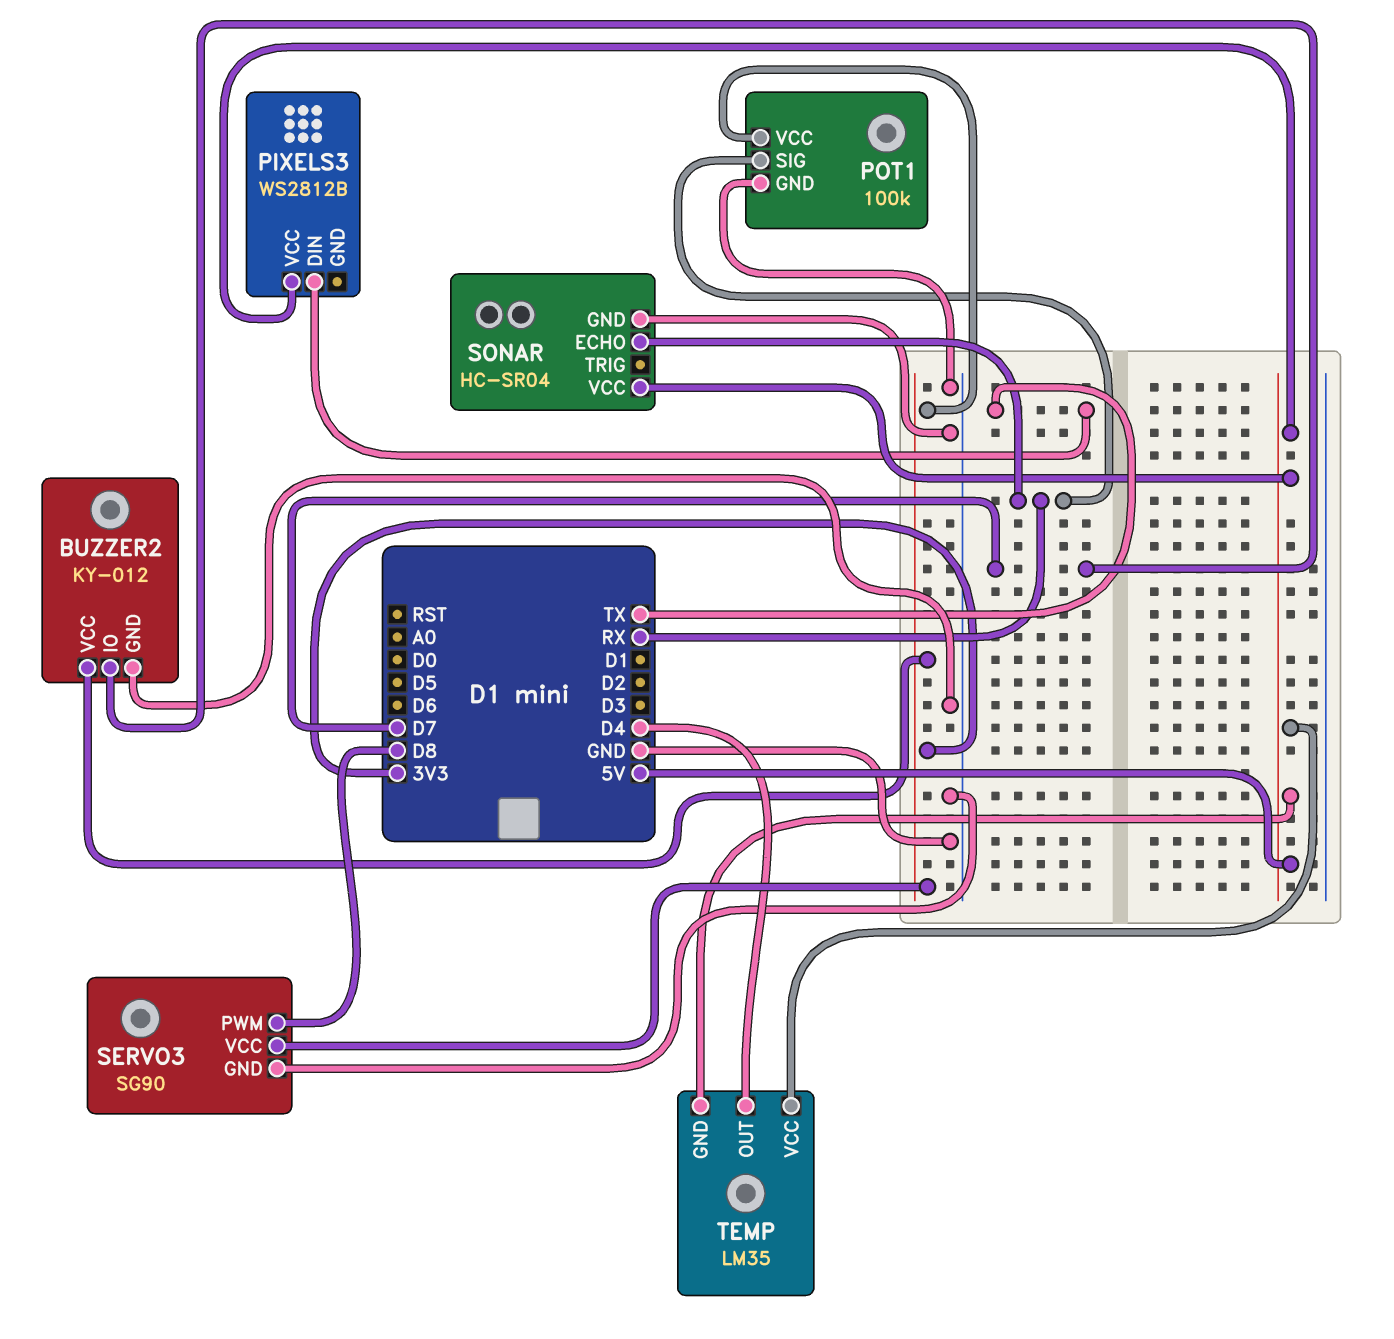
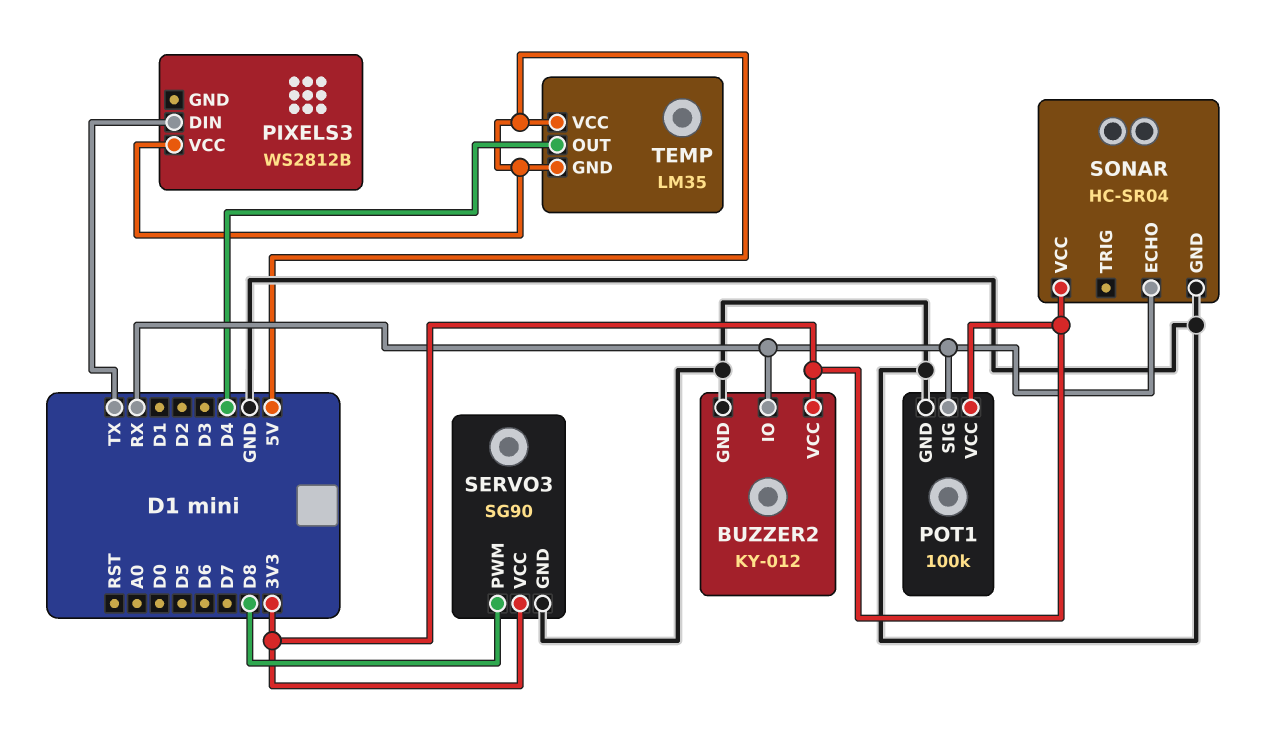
BUZZER2 pin IO: D7 -> RX
SONAR pin VCC: 5V -> 3V3

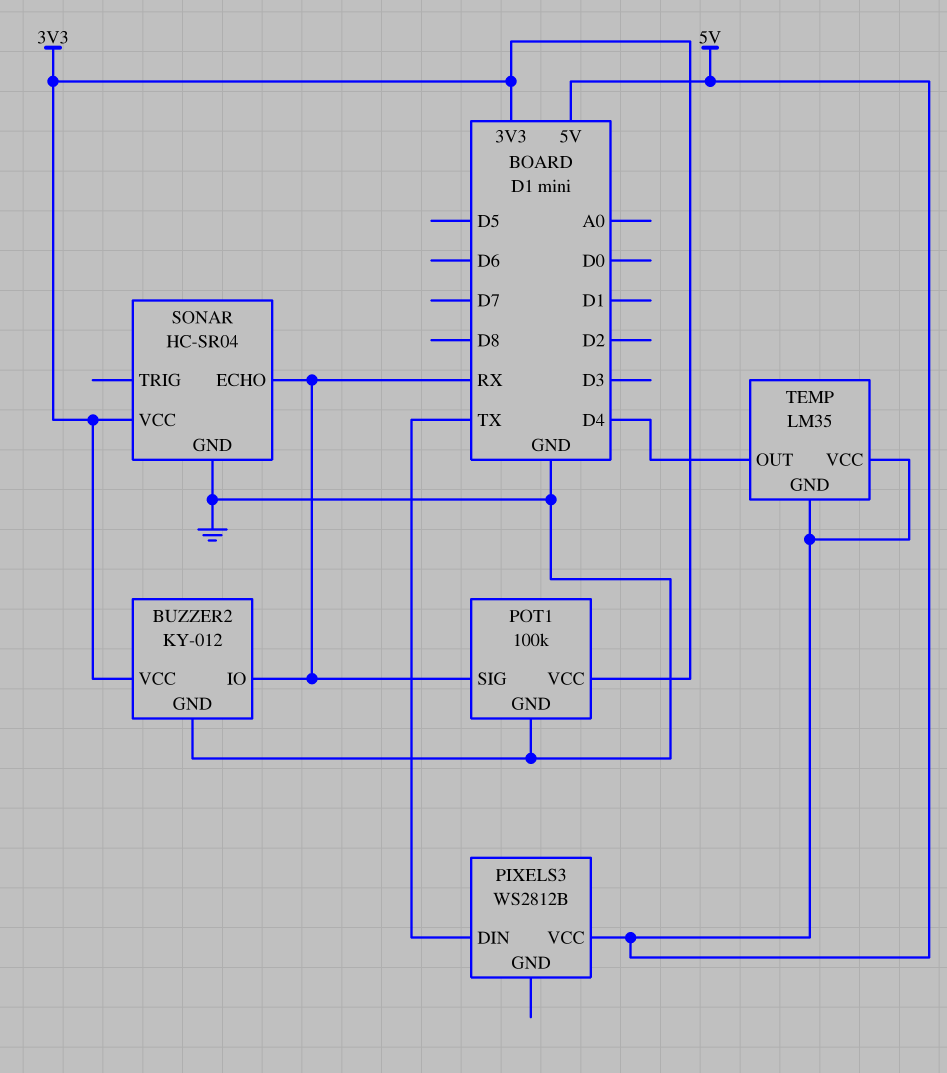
SERVO3: SG90 -> none
SERVO3 pin GND: GND -> none
SERVO3 pin PWM: D8 -> none
SERVO3 pin VCC: 3V3 -> none

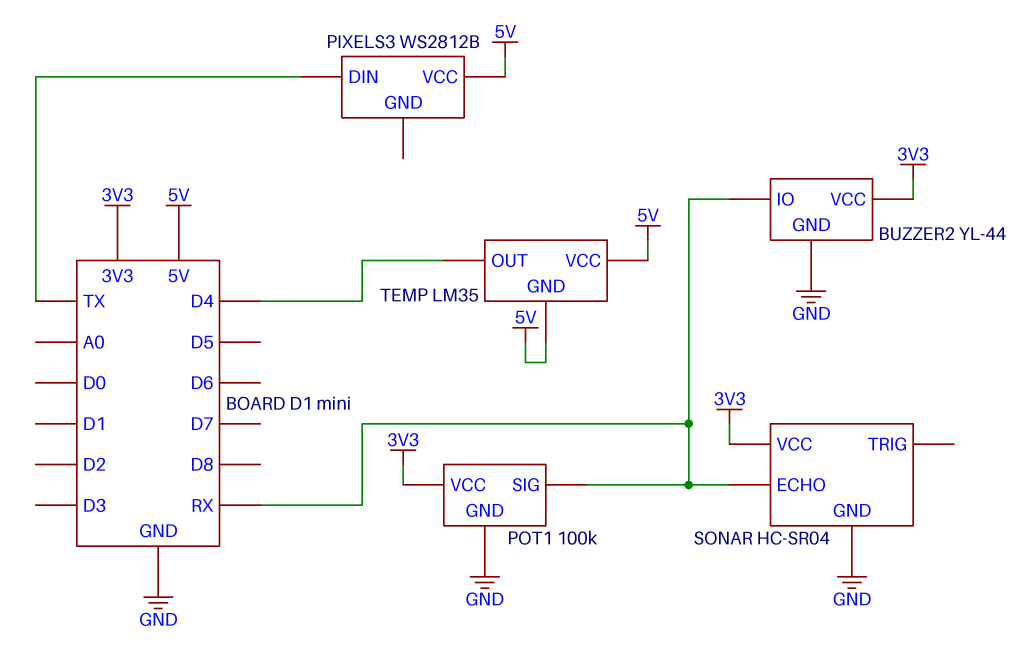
BUZZER2: KY-012 -> YL-44

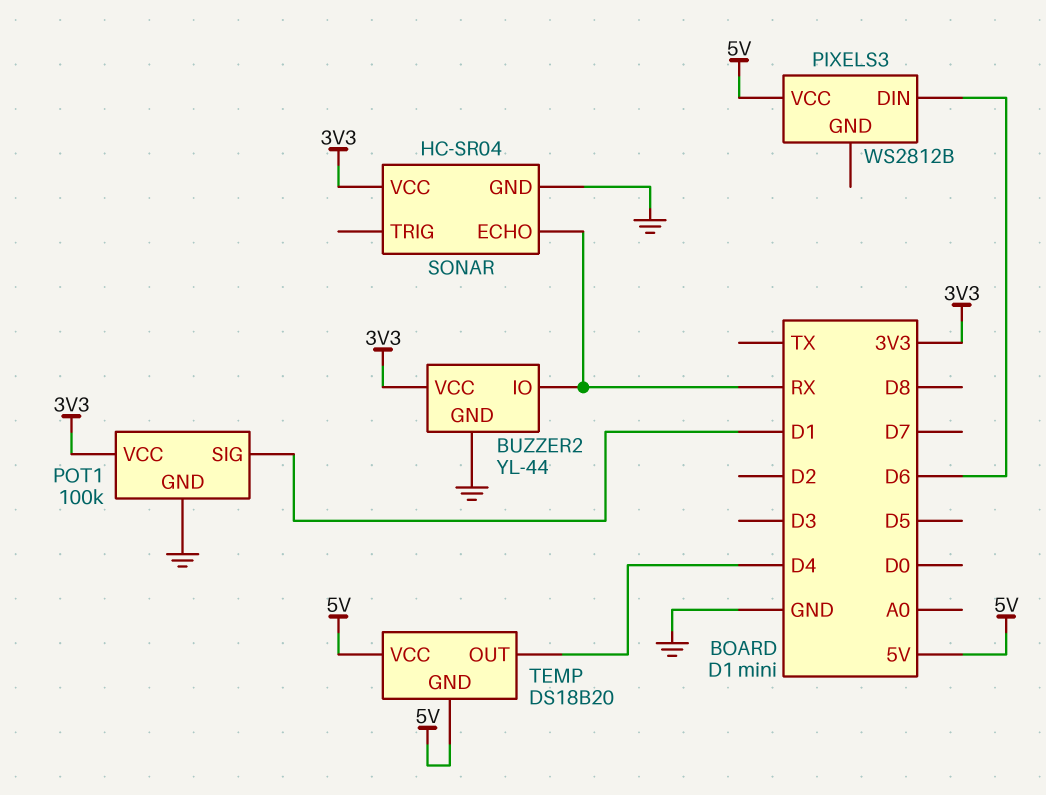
PIXELS3 pin DIN: TX -> D6
POT1 pin SIG: RX -> D1
TEMP: LM35 -> DS18B20

